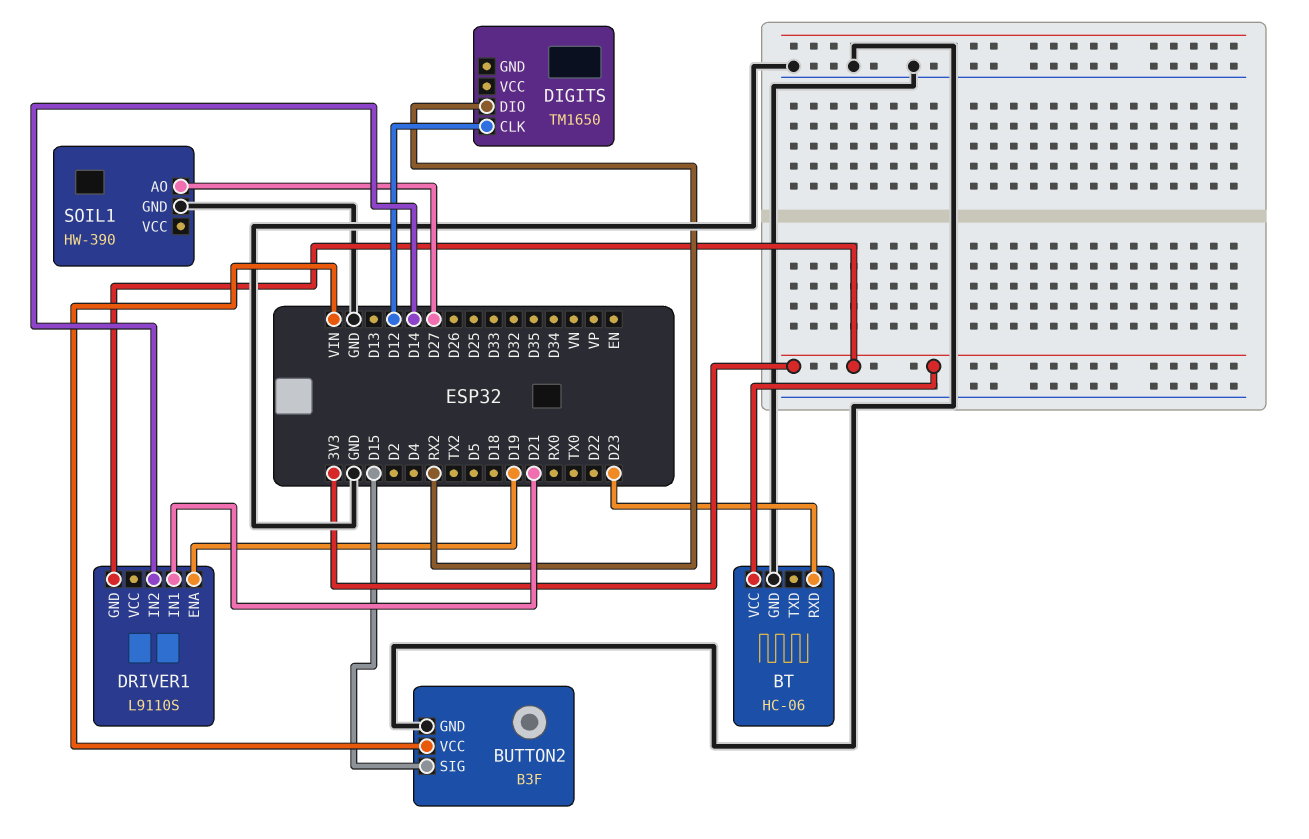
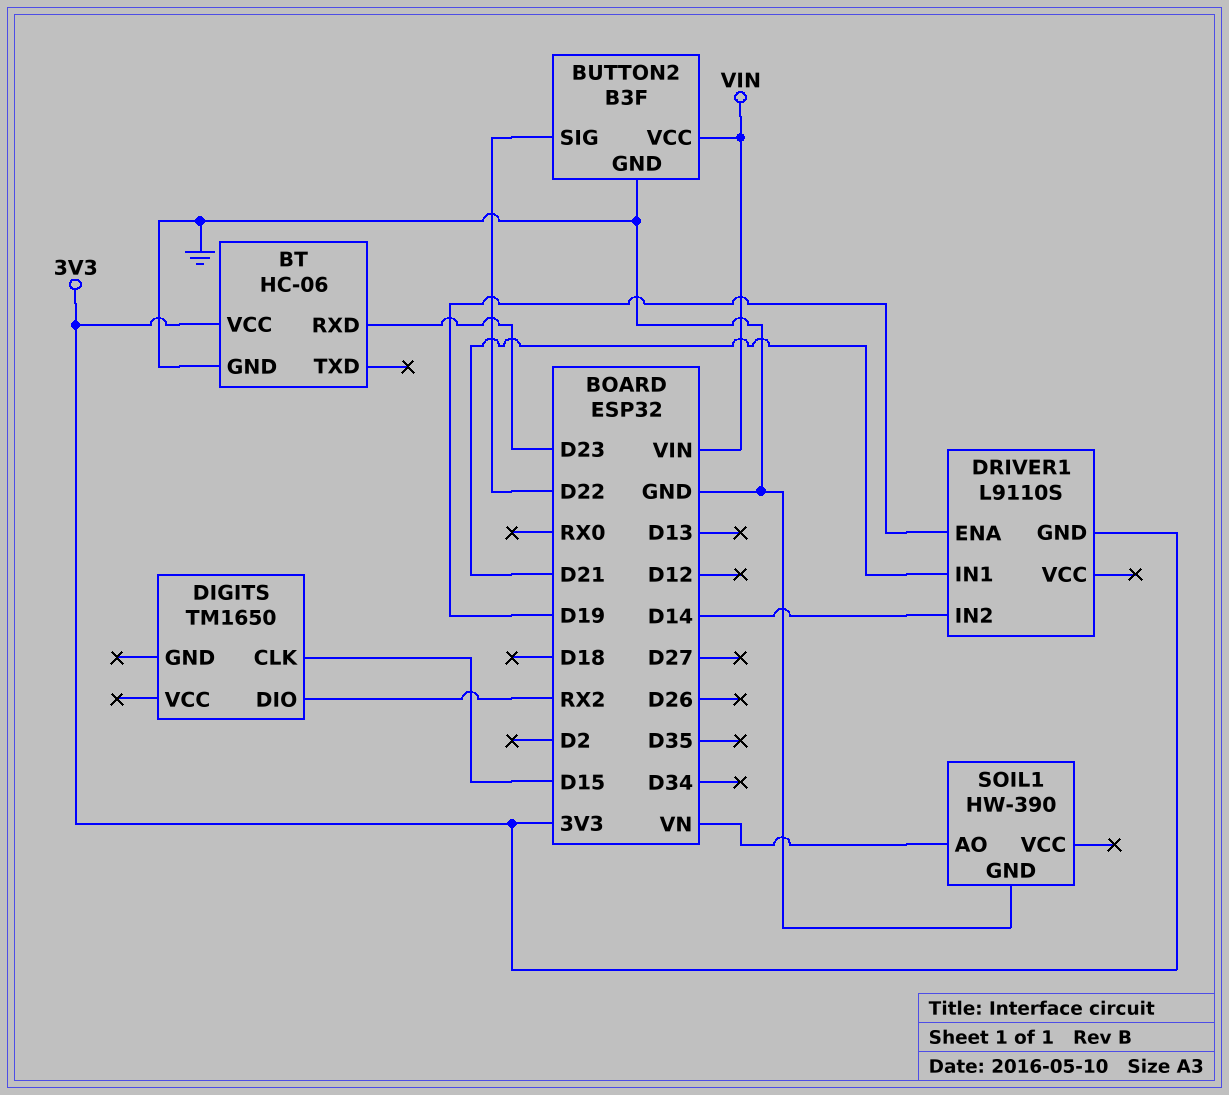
BUTTON2 pin SIG: D15 -> D22
DIGITS pin CLK: D12 -> D15
SOIL1 pin AO: D27 -> VN

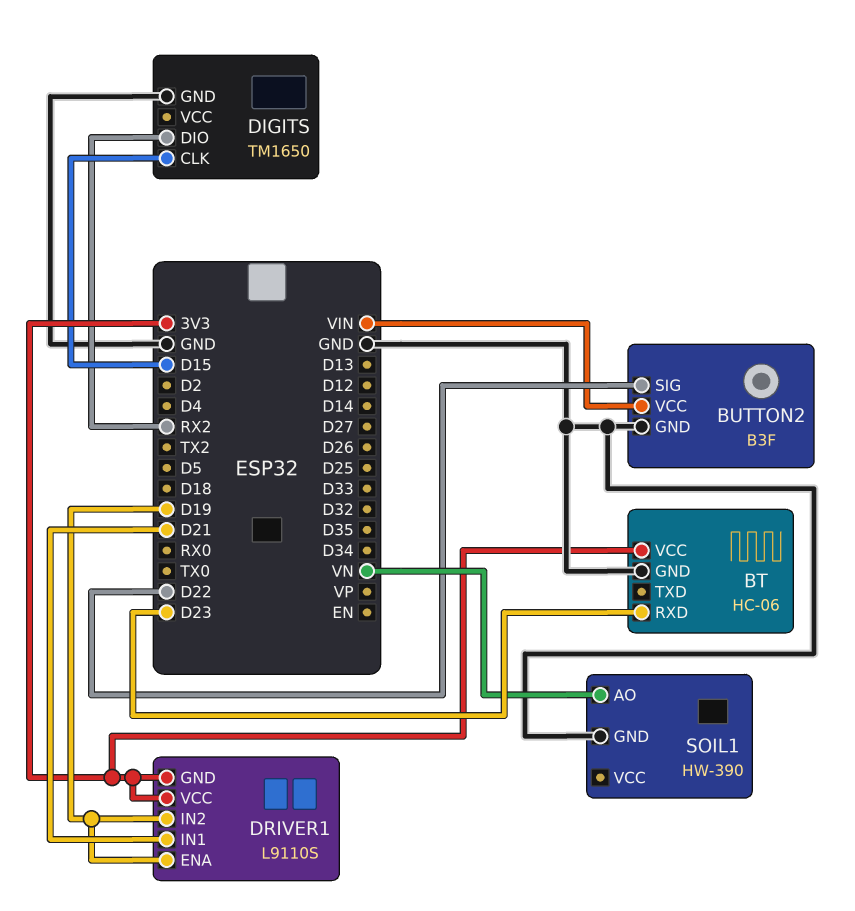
DIGITS pin GND: none -> GND
DRIVER1 pin IN2: D14 -> D19
DRIVER1 pin VCC: none -> 3V3

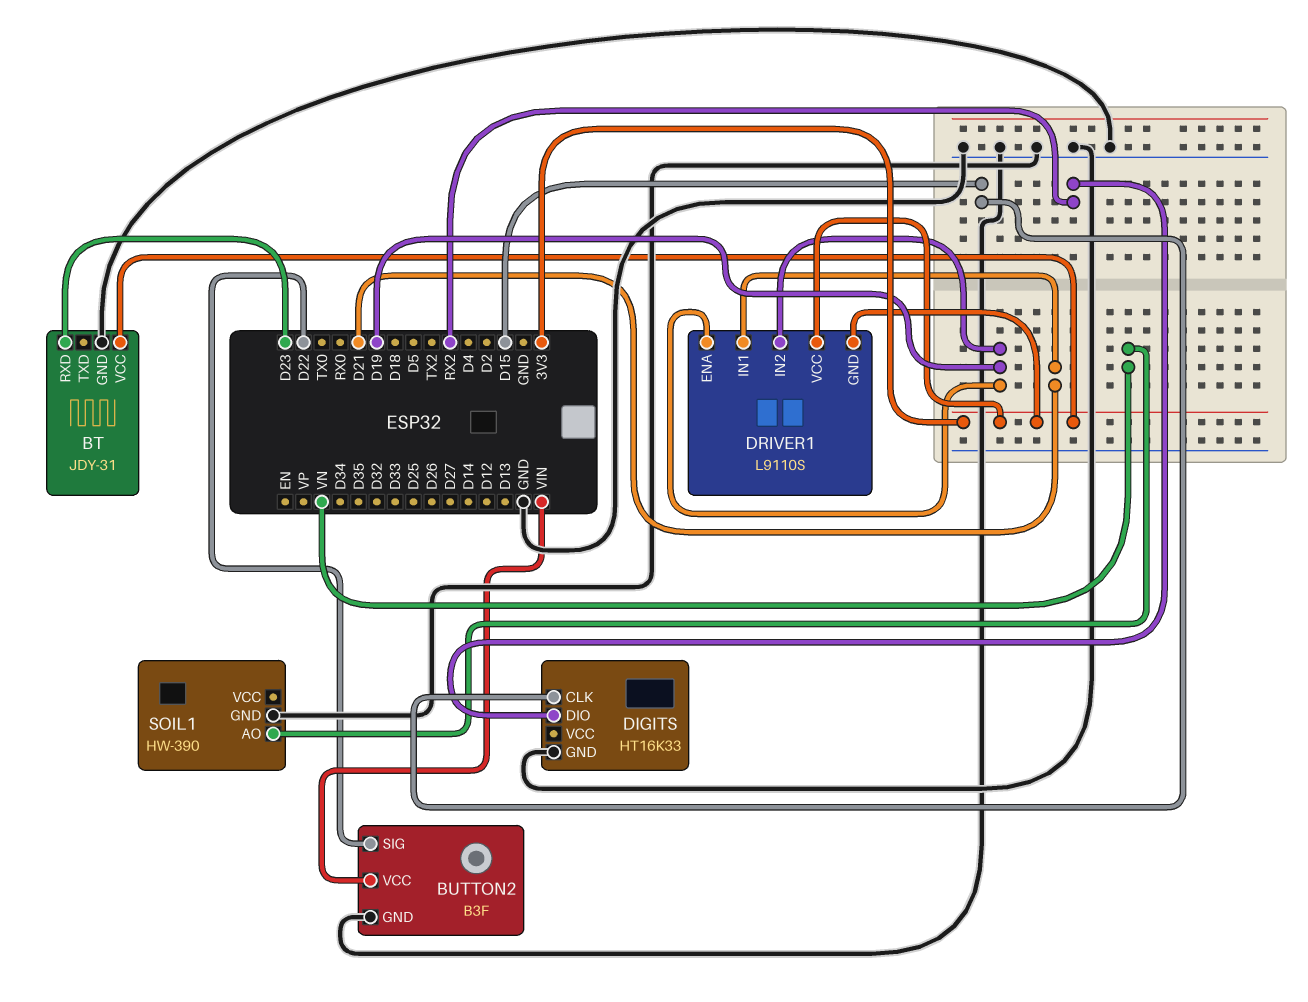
BT: HC-06 -> JDY-31
DIGITS: TM1650 -> HT16K33

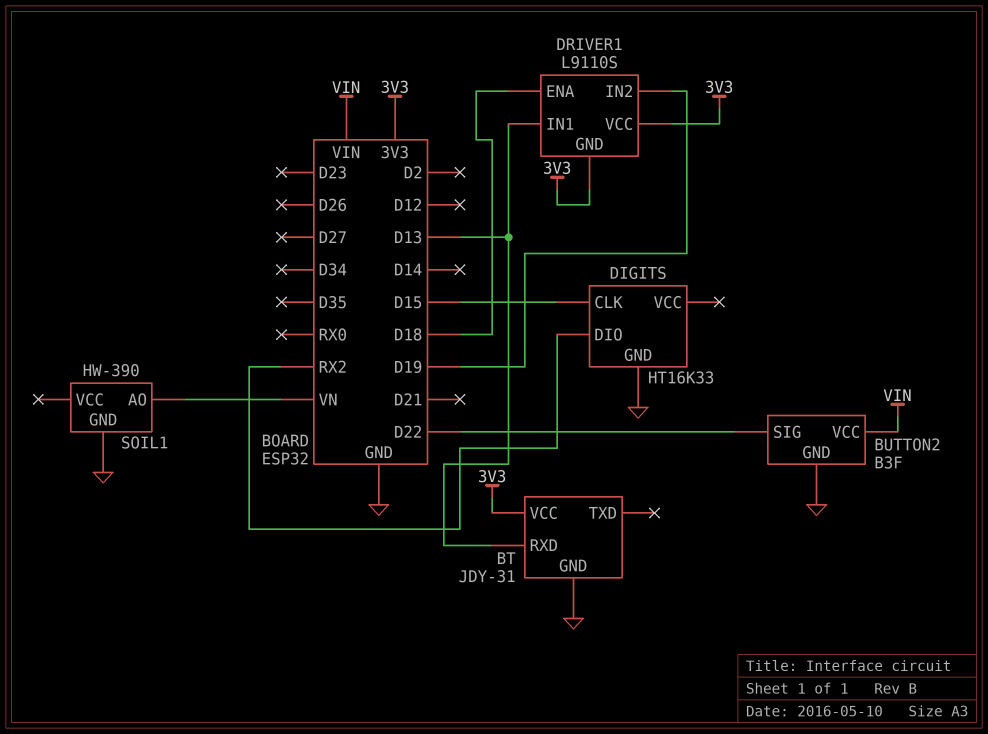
BT pin RXD: D23 -> D13
DRIVER1 pin ENA: D19 -> D18
DRIVER1 pin IN1: D21 -> D13

